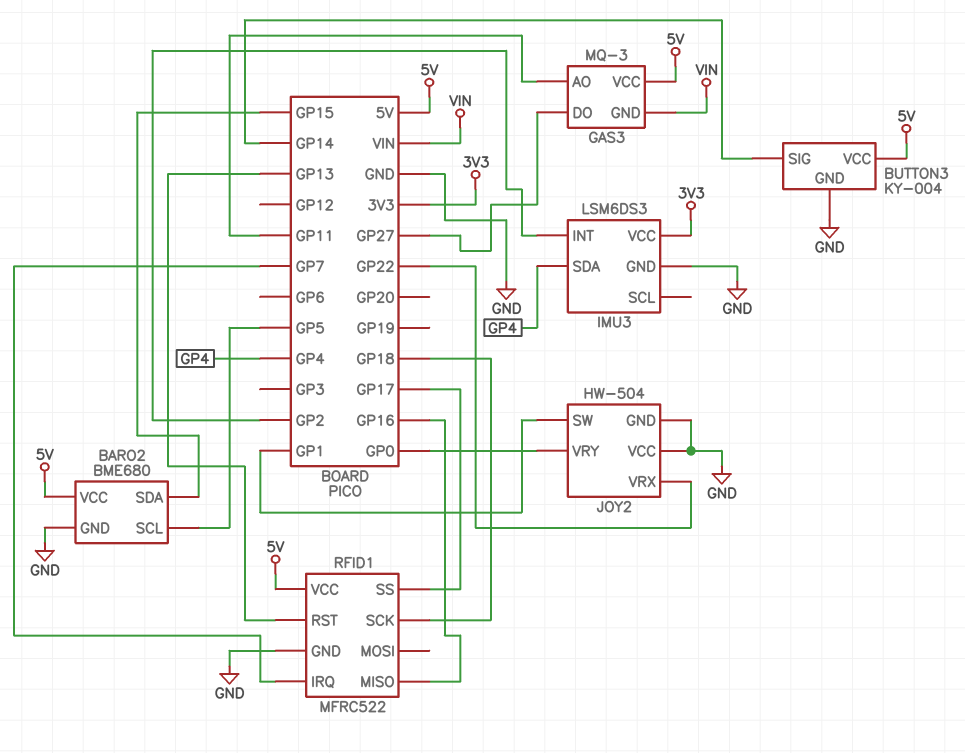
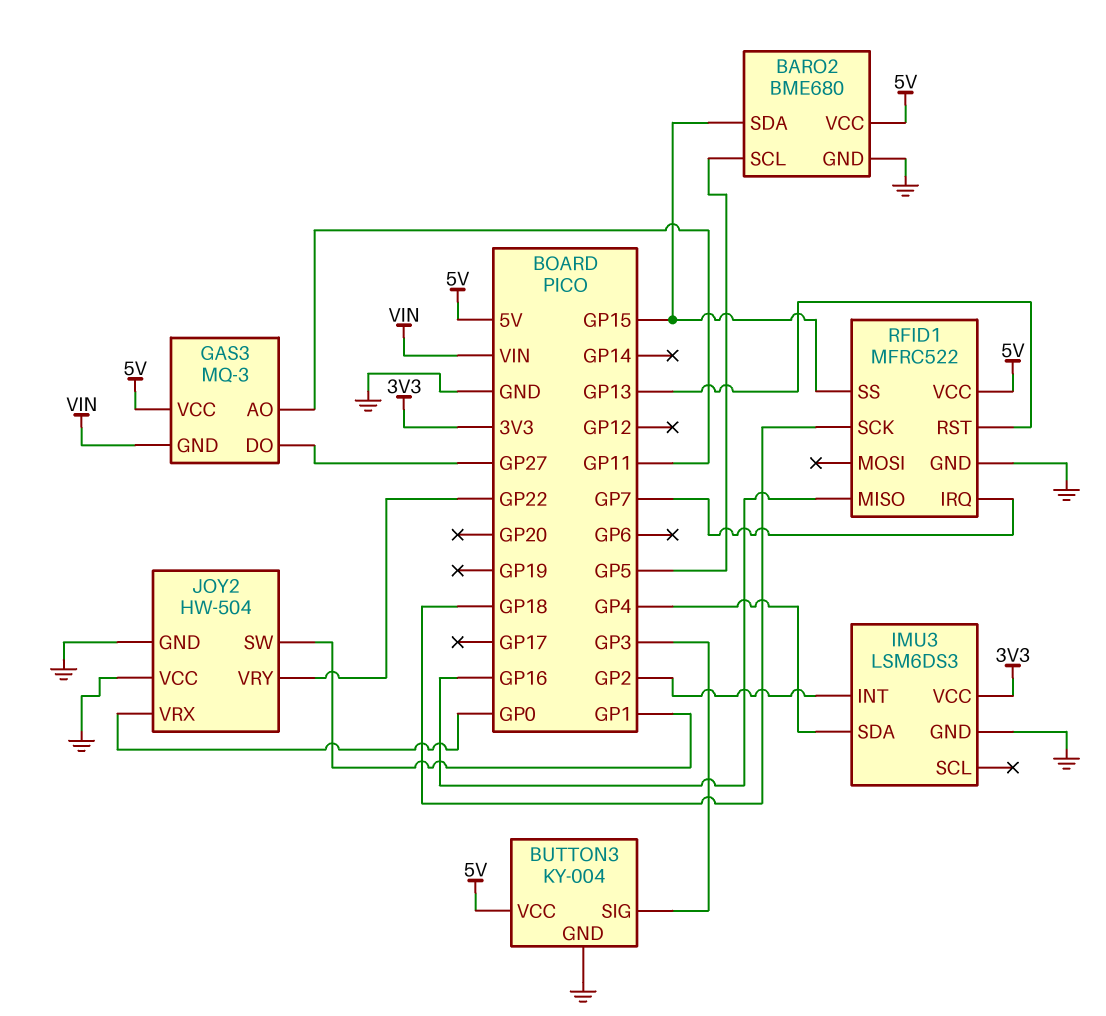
BUTTON3 pin SIG: GP14 -> GP3
JOY2 pin VRX: GP22 -> GP0
JOY2 pin VRY: GP0 -> GP22
RFID1 pin SS: GP17 -> GP15

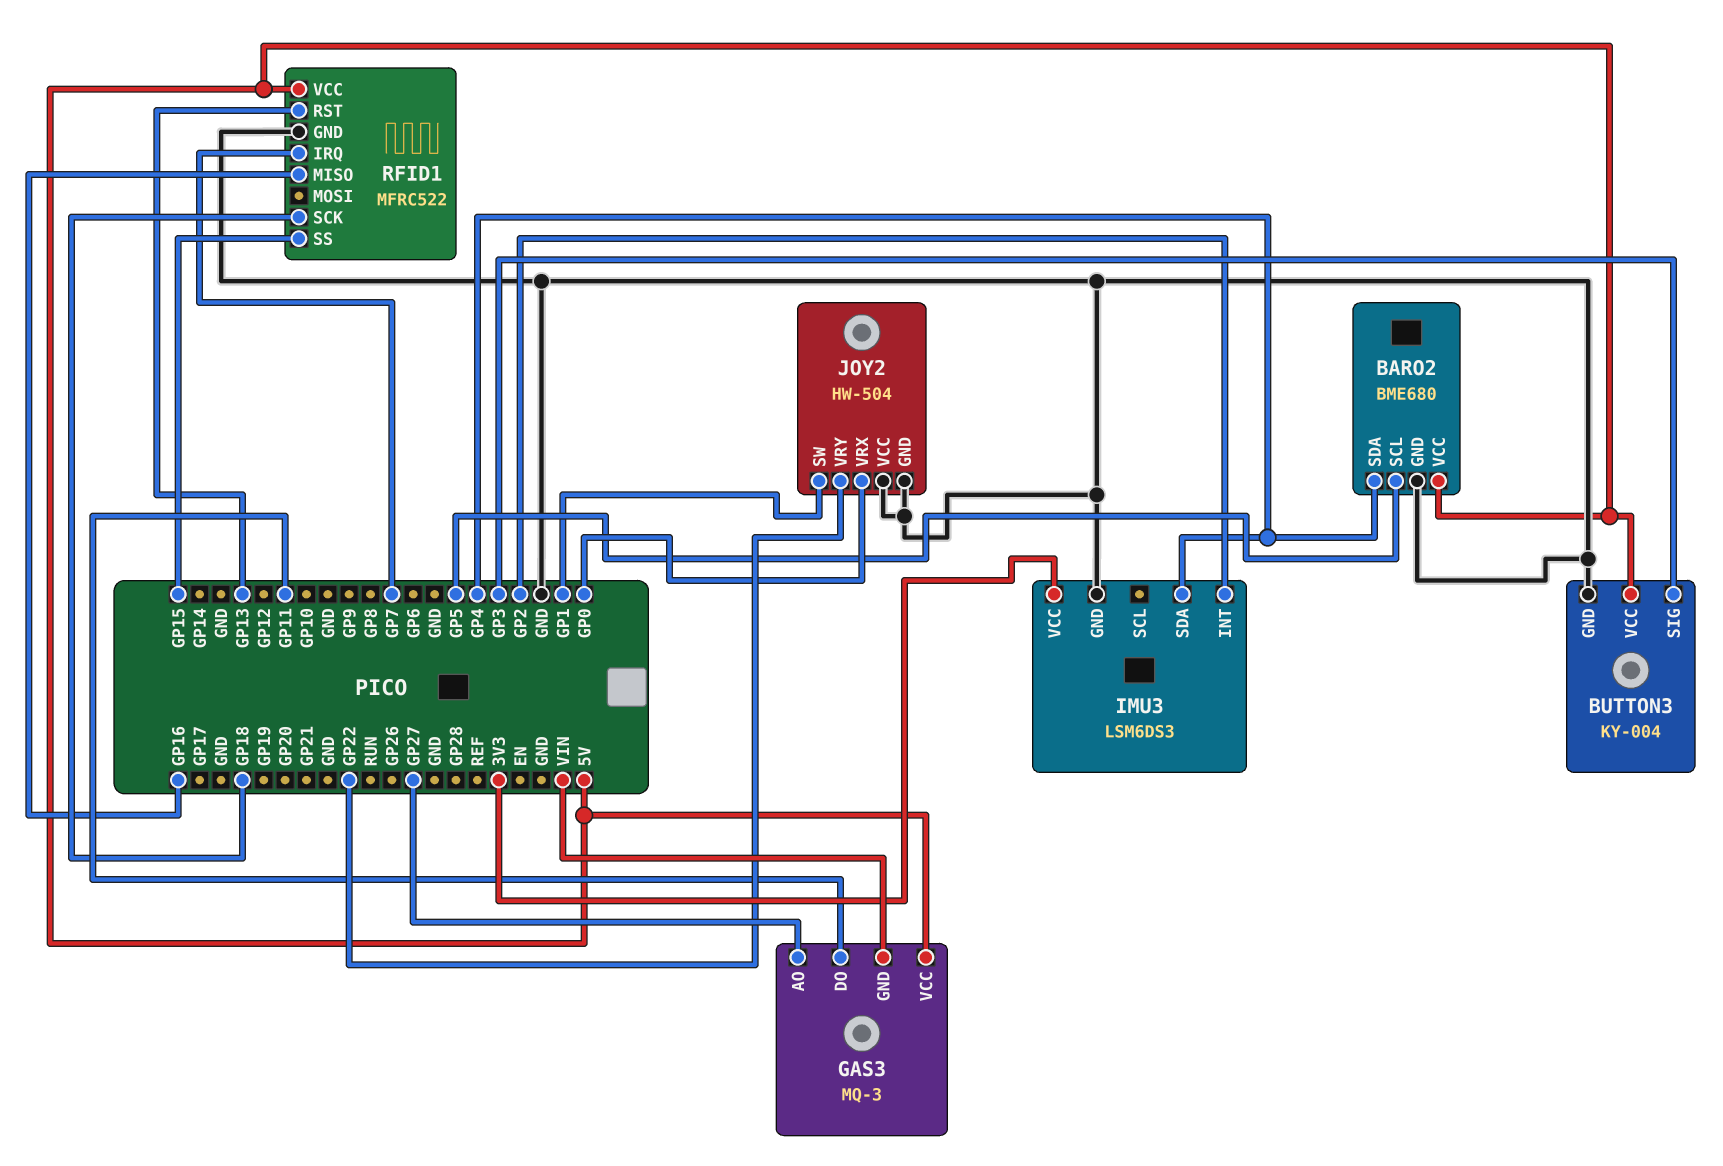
BARO2 pin SDA: GP15 -> GP4
GAS3 pin AO: GP11 -> GP27
GAS3 pin DO: GP27 -> GP11

